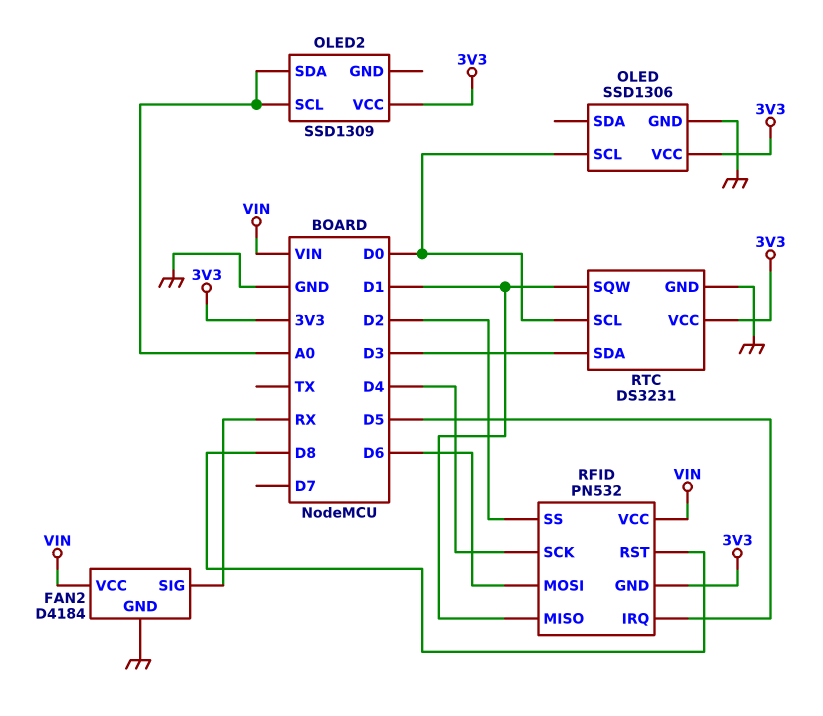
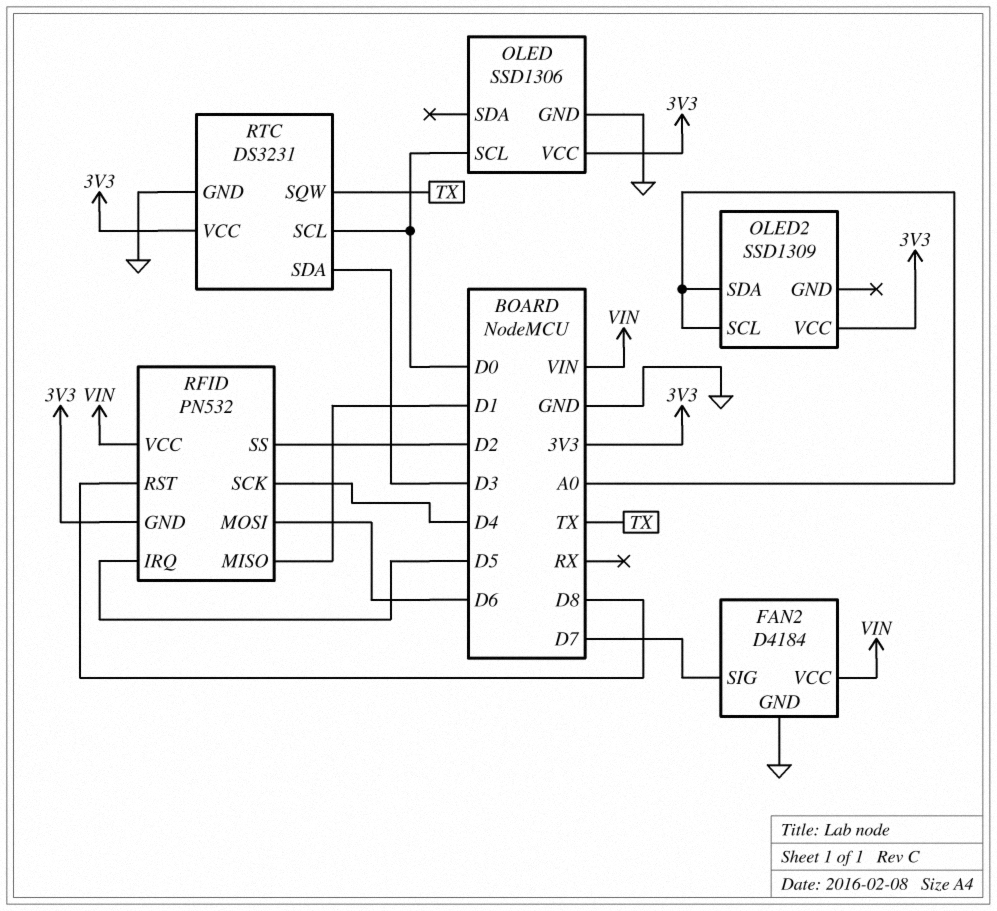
FAN2 pin SIG: RX -> D7
RTC pin SQW: D1 -> TX

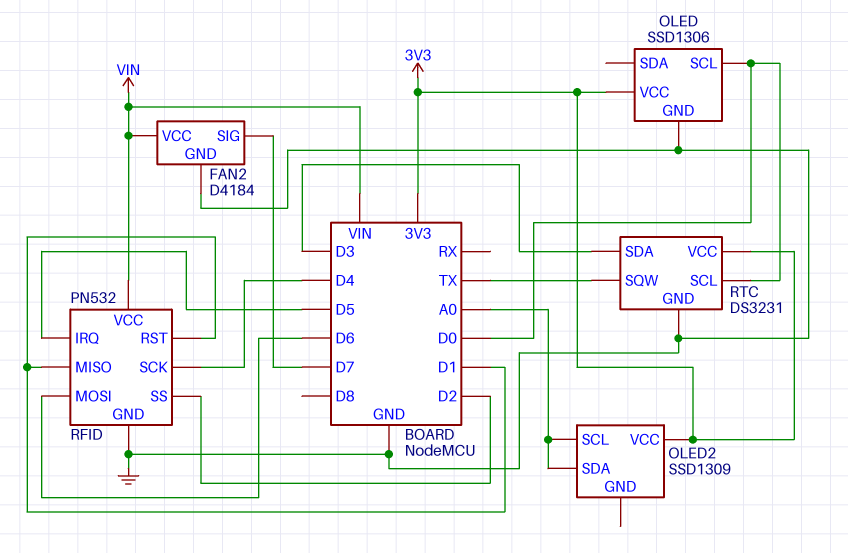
RFID pin GND: 3V3 -> GND
RFID pin RST: D8 -> D1

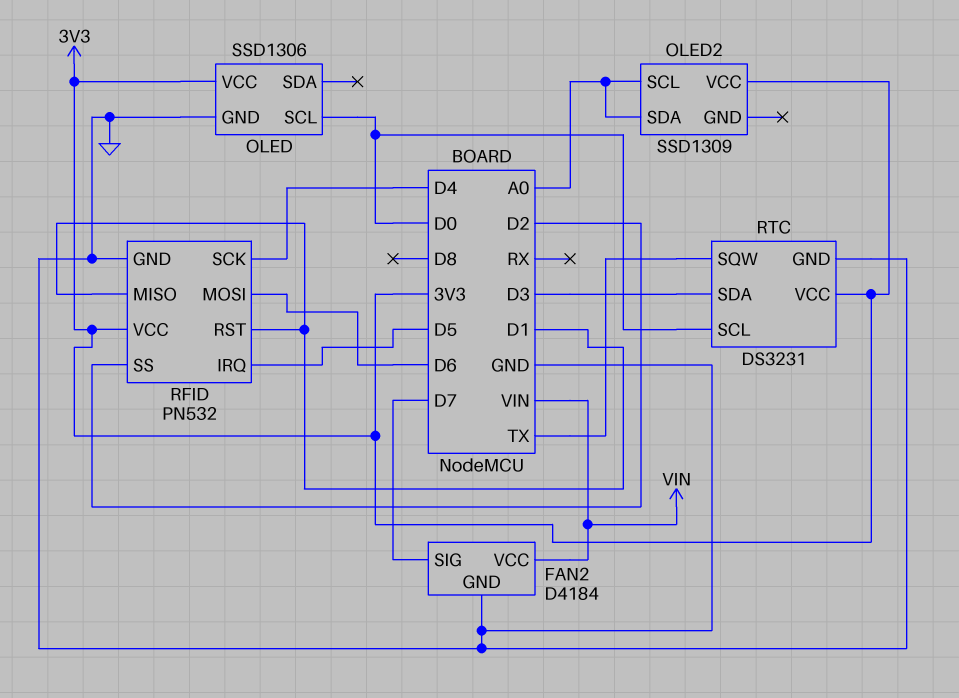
RFID pin VCC: VIN -> 3V3

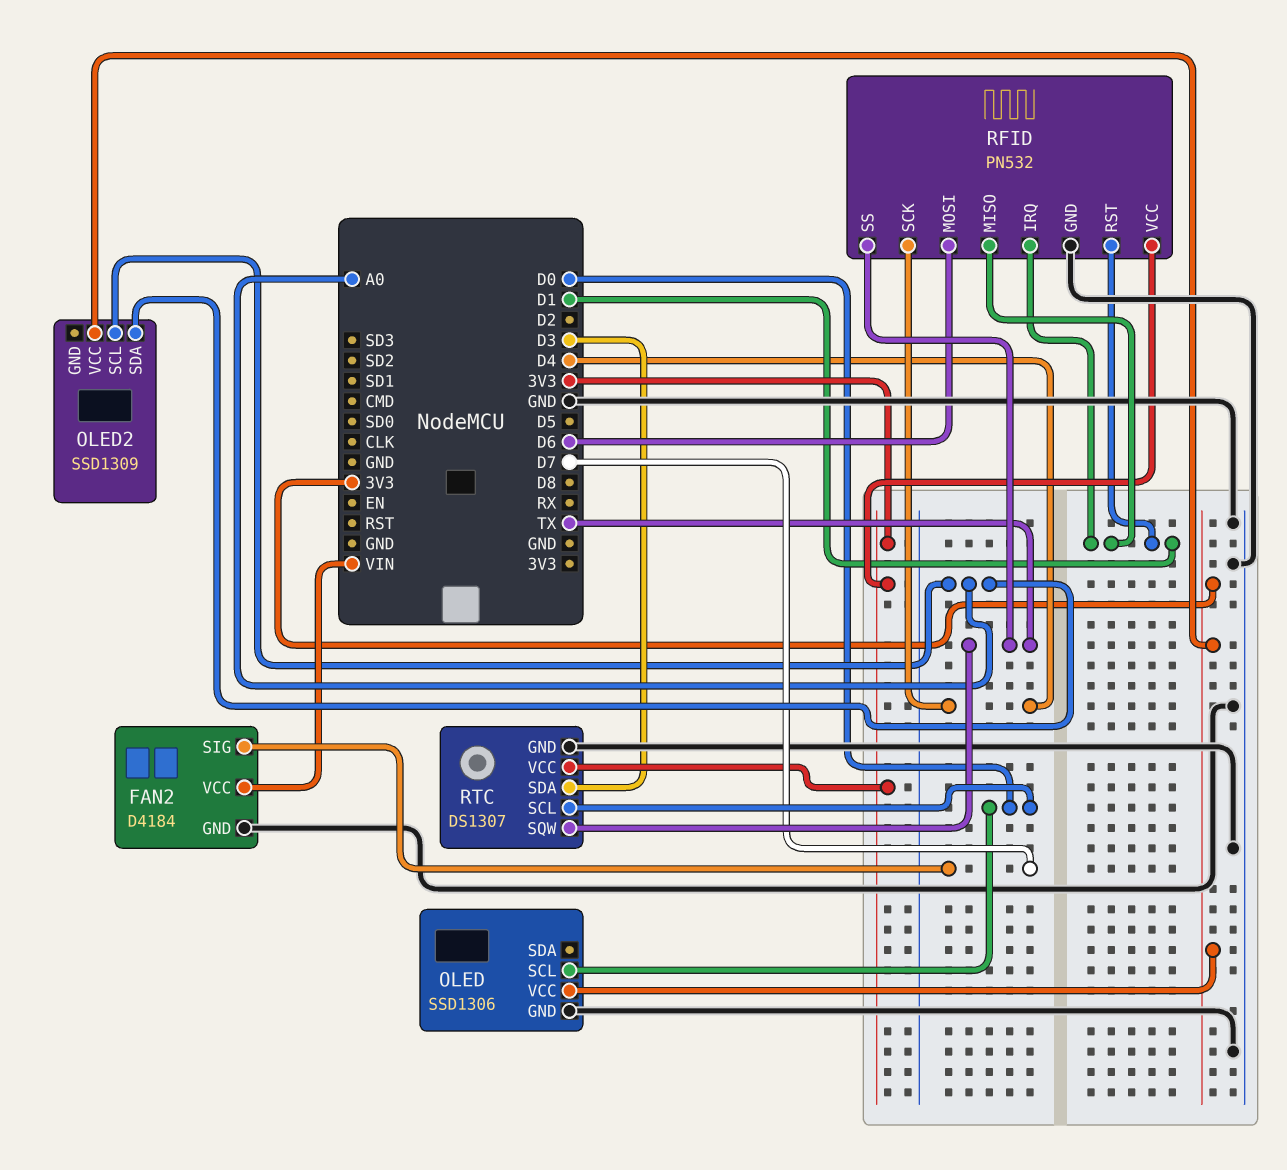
RFID pin IRQ: D5 -> D1
RFID pin SS: D2 -> TX
RTC: DS3231 -> DS1307

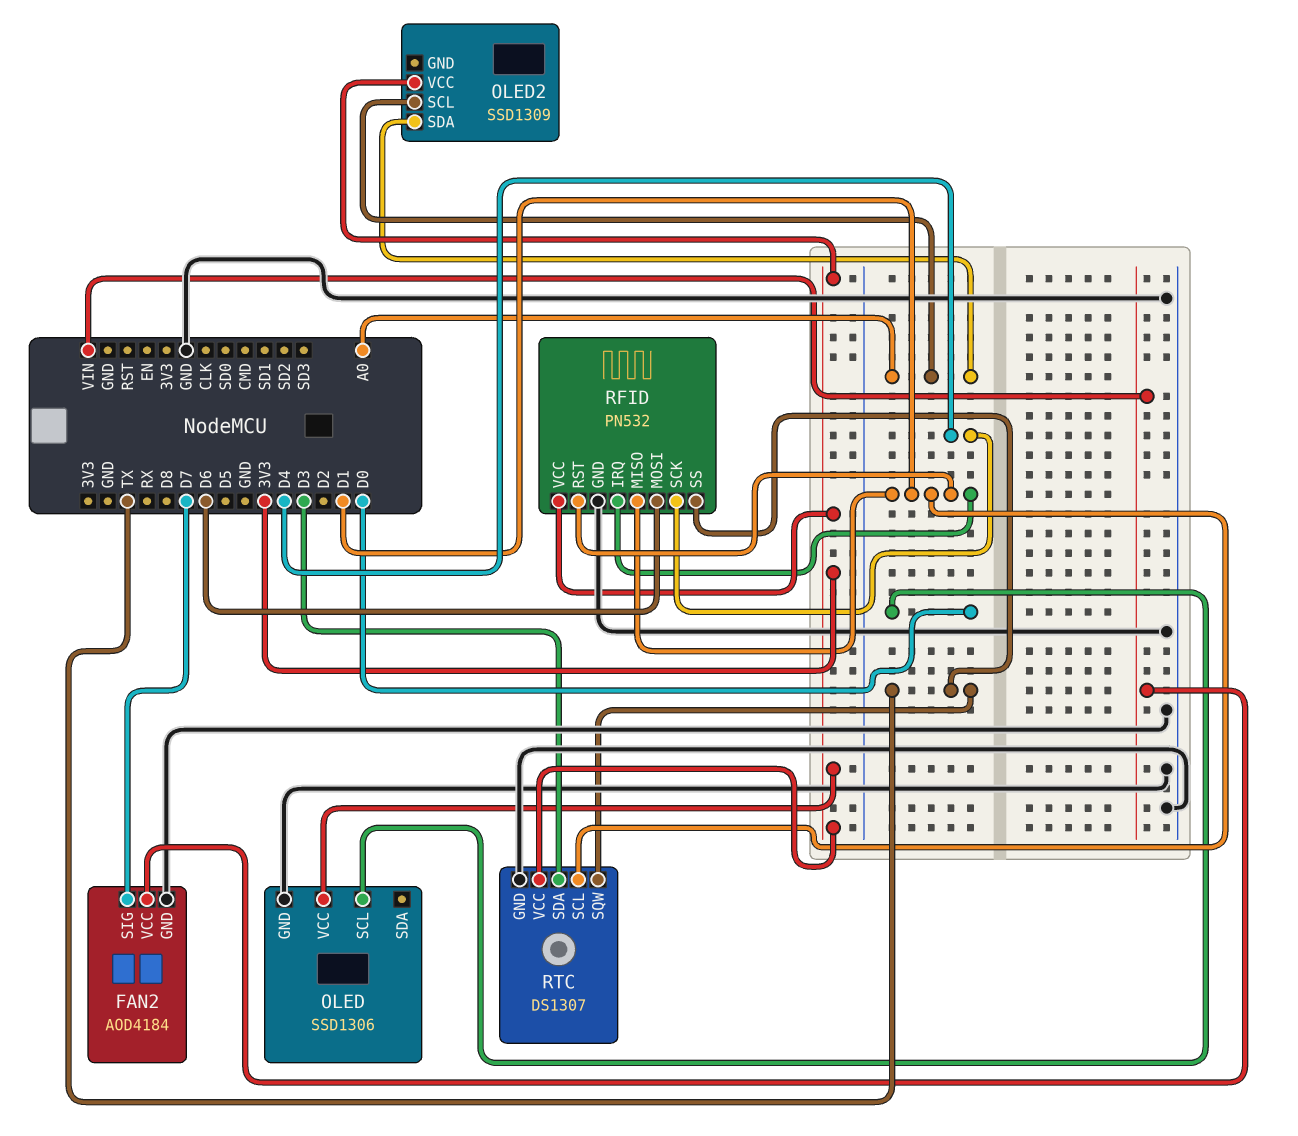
FAN2: D4184 -> AOD4184
RTC pin SCL: D0 -> D1

